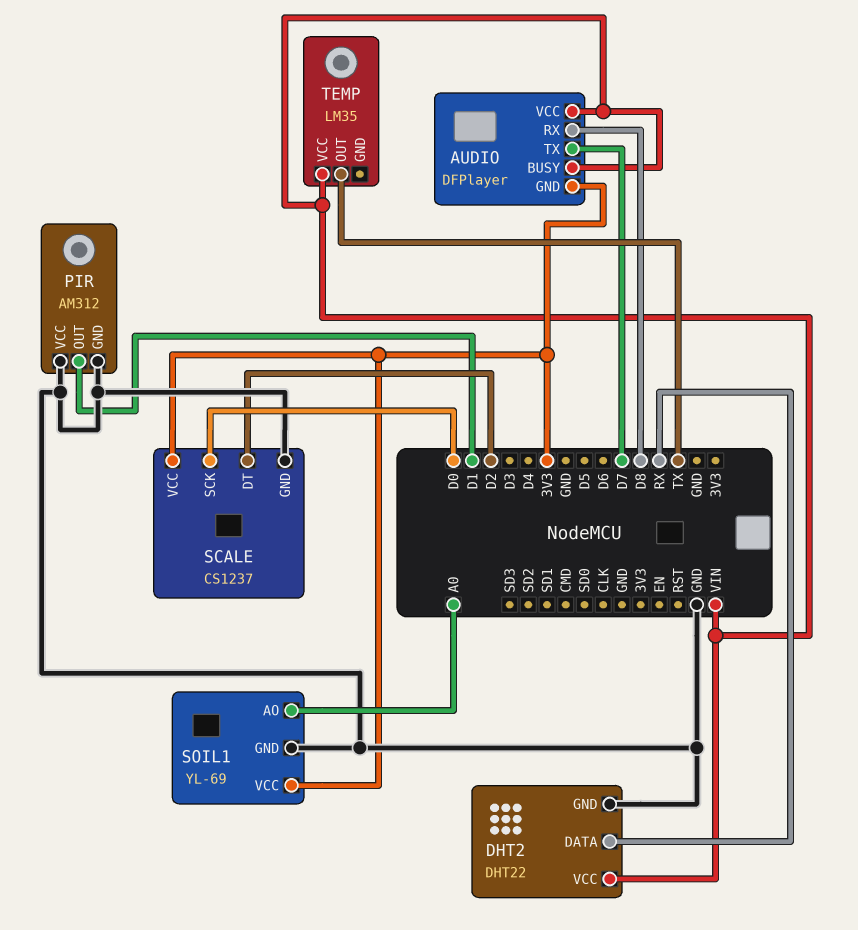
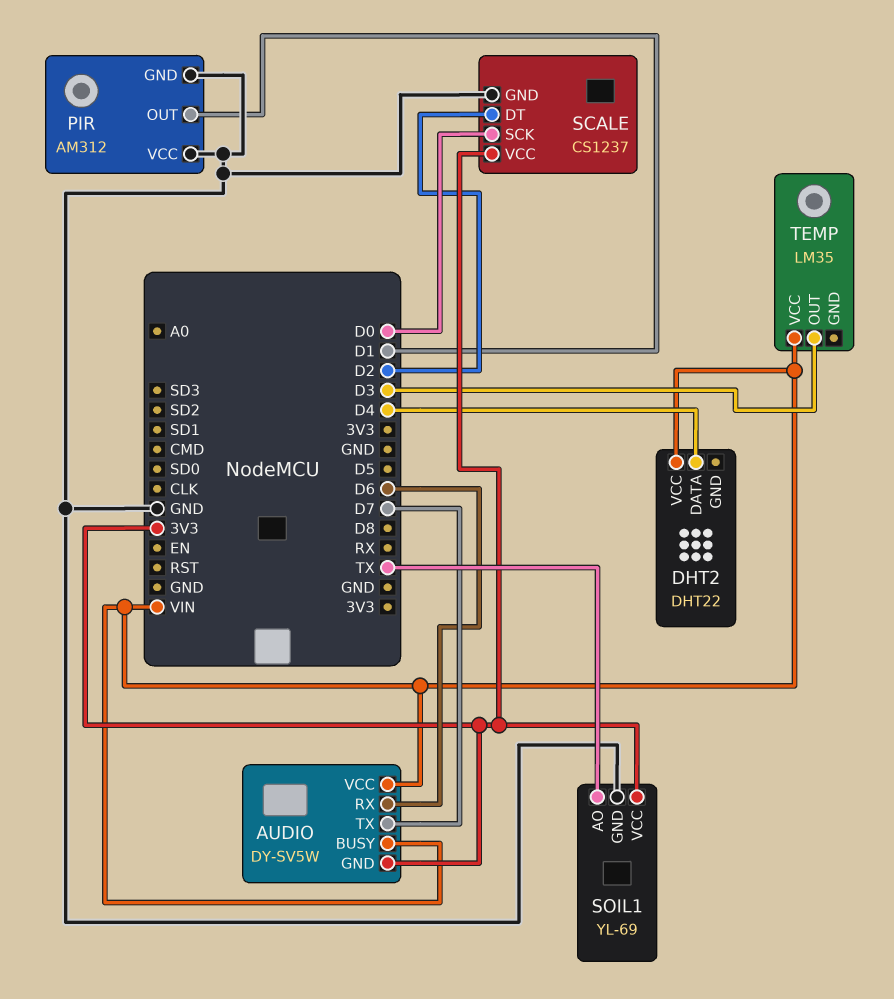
AUDIO: DFPlayer -> DY-SV5W
AUDIO pin RX: D8 -> D6
DHT2 pin DATA: RX -> D4
DHT2 pin GND: GND -> none
SOIL1 pin AO: A0 -> TX
TEMP pin OUT: TX -> D3

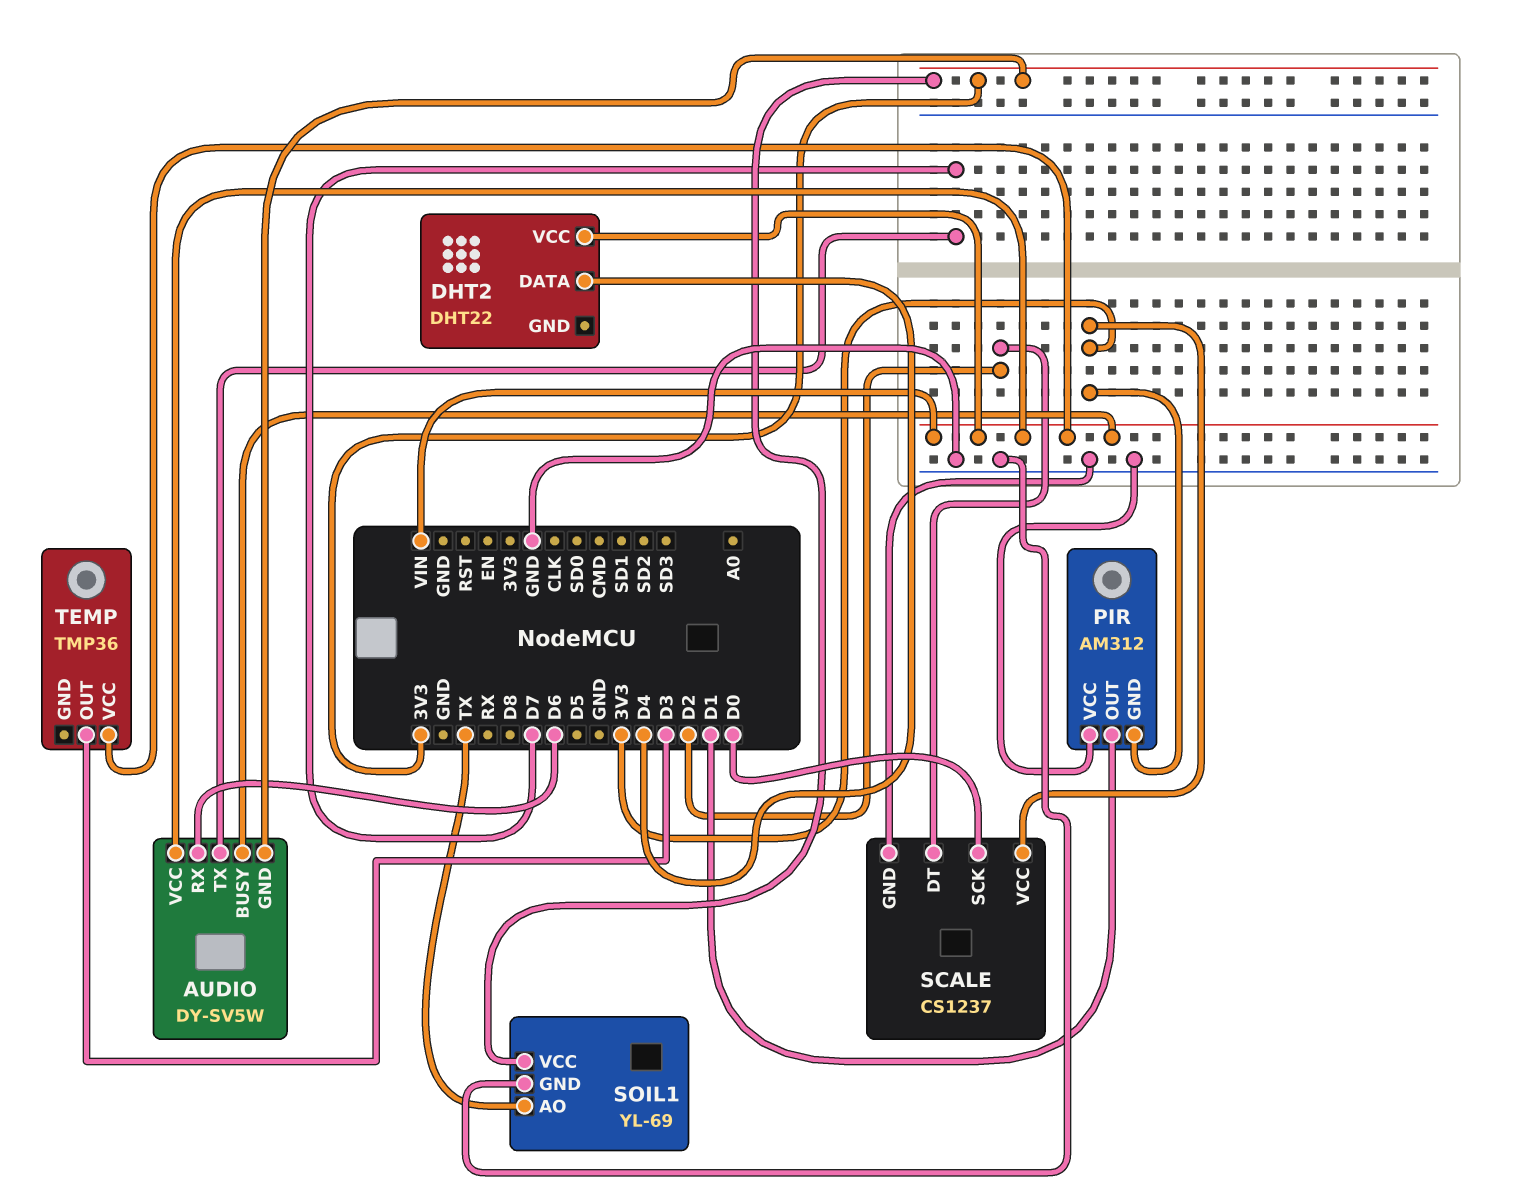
PIR pin GND: GND -> 3V3
TEMP: LM35 -> TMP36

